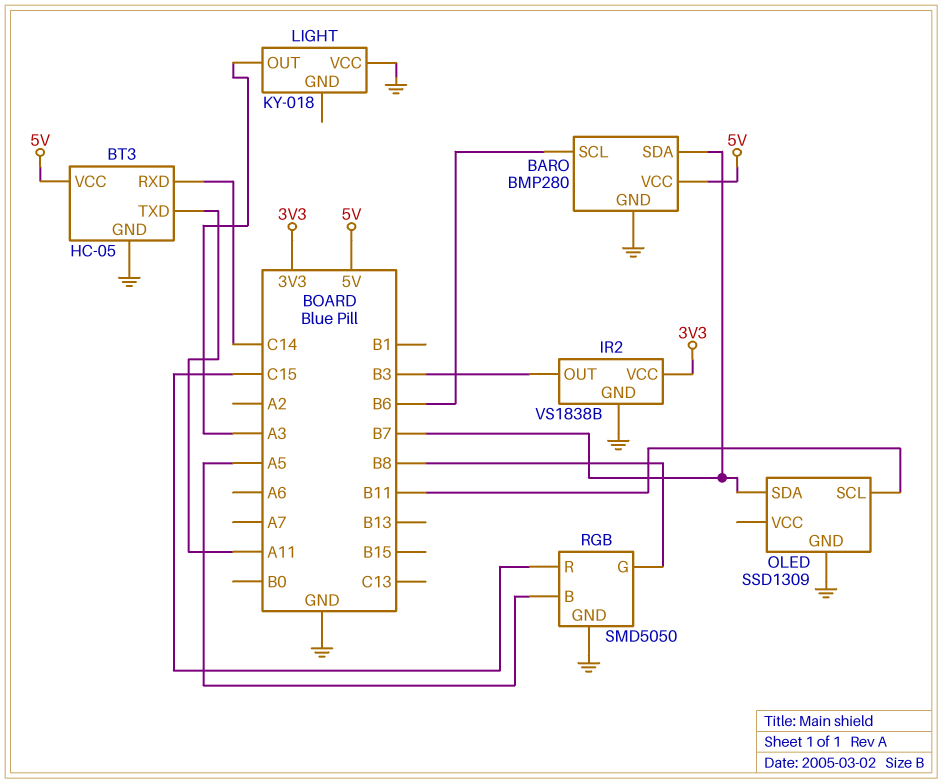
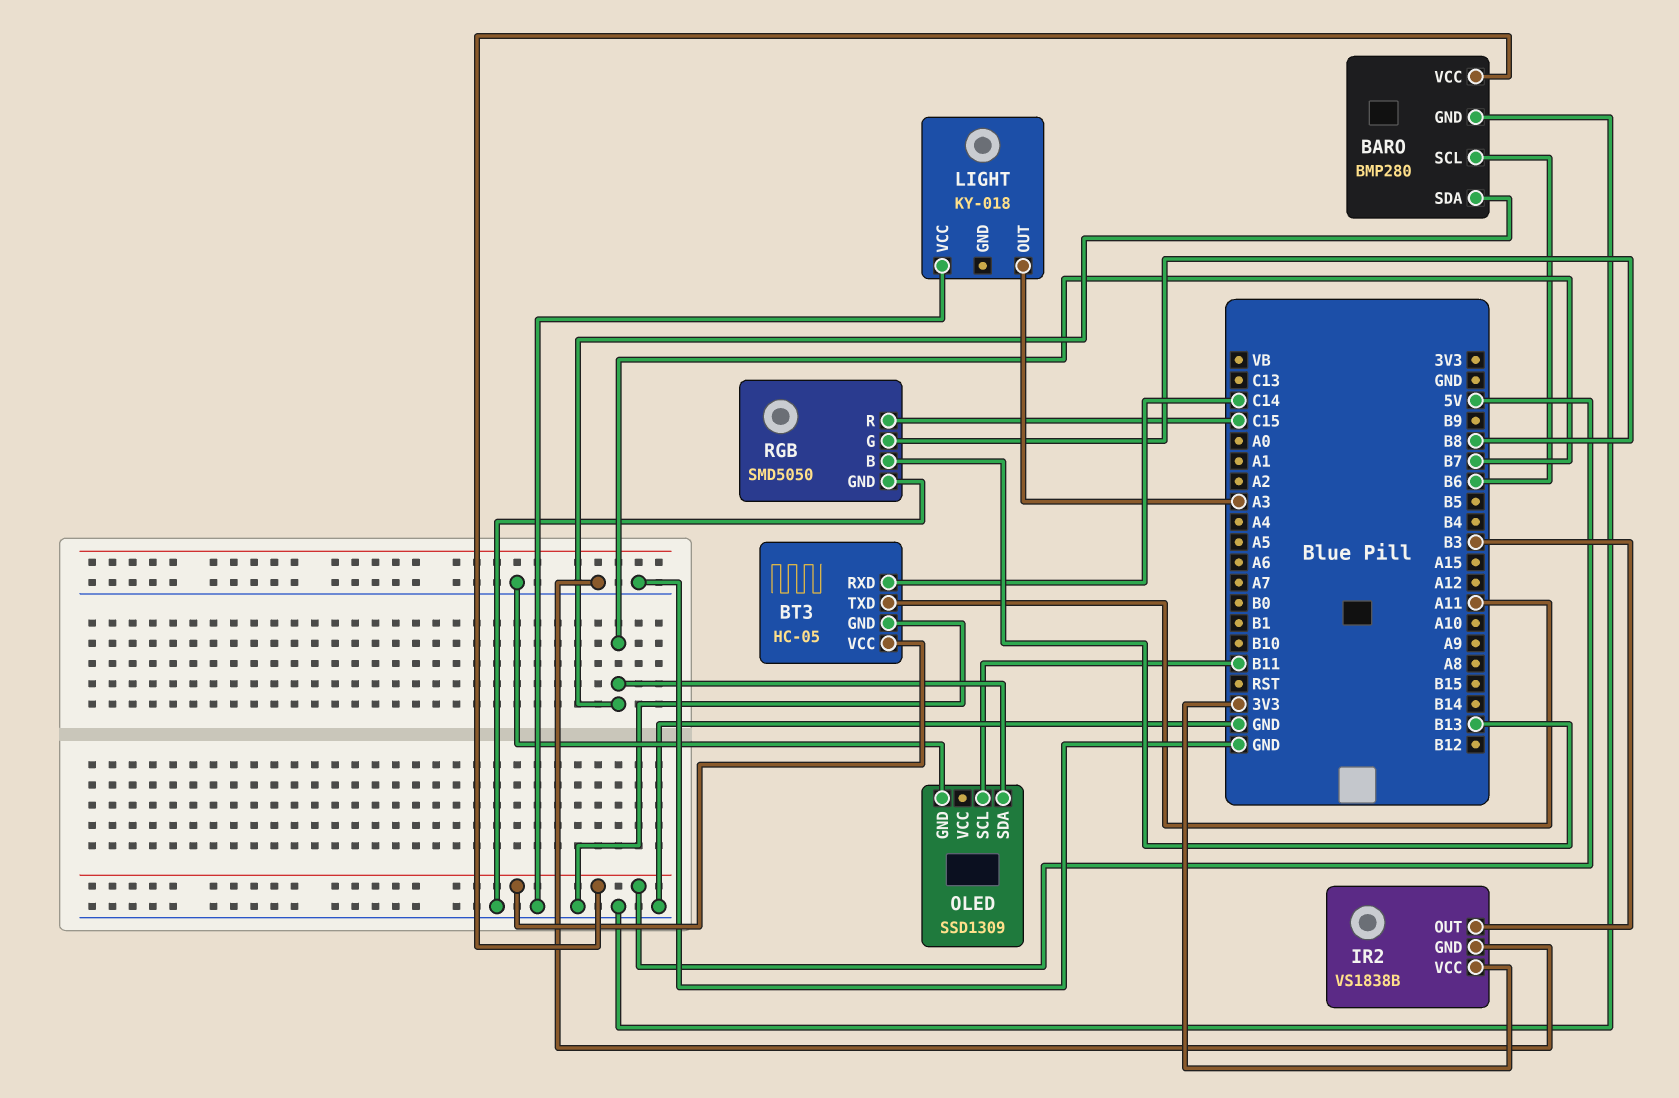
RGB pin B: A5 -> B13

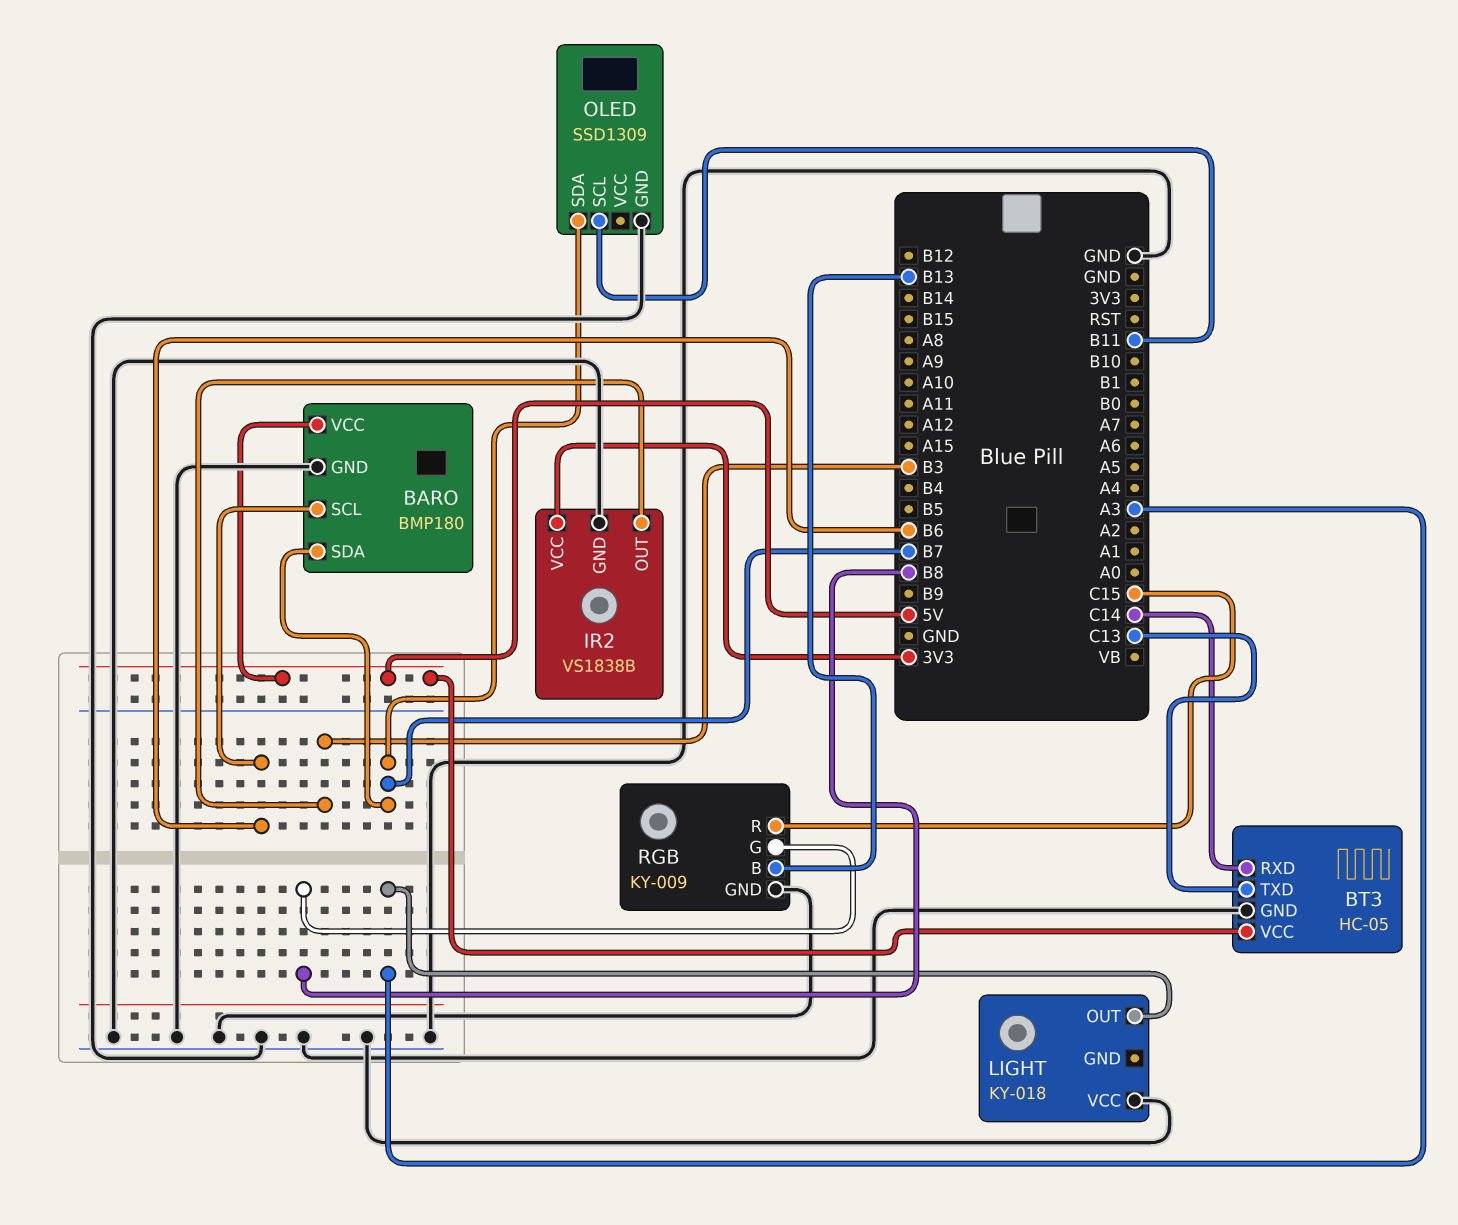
BARO: BMP280 -> BMP180
BT3 pin TXD: A11 -> C13
RGB: SMD5050 -> KY-009

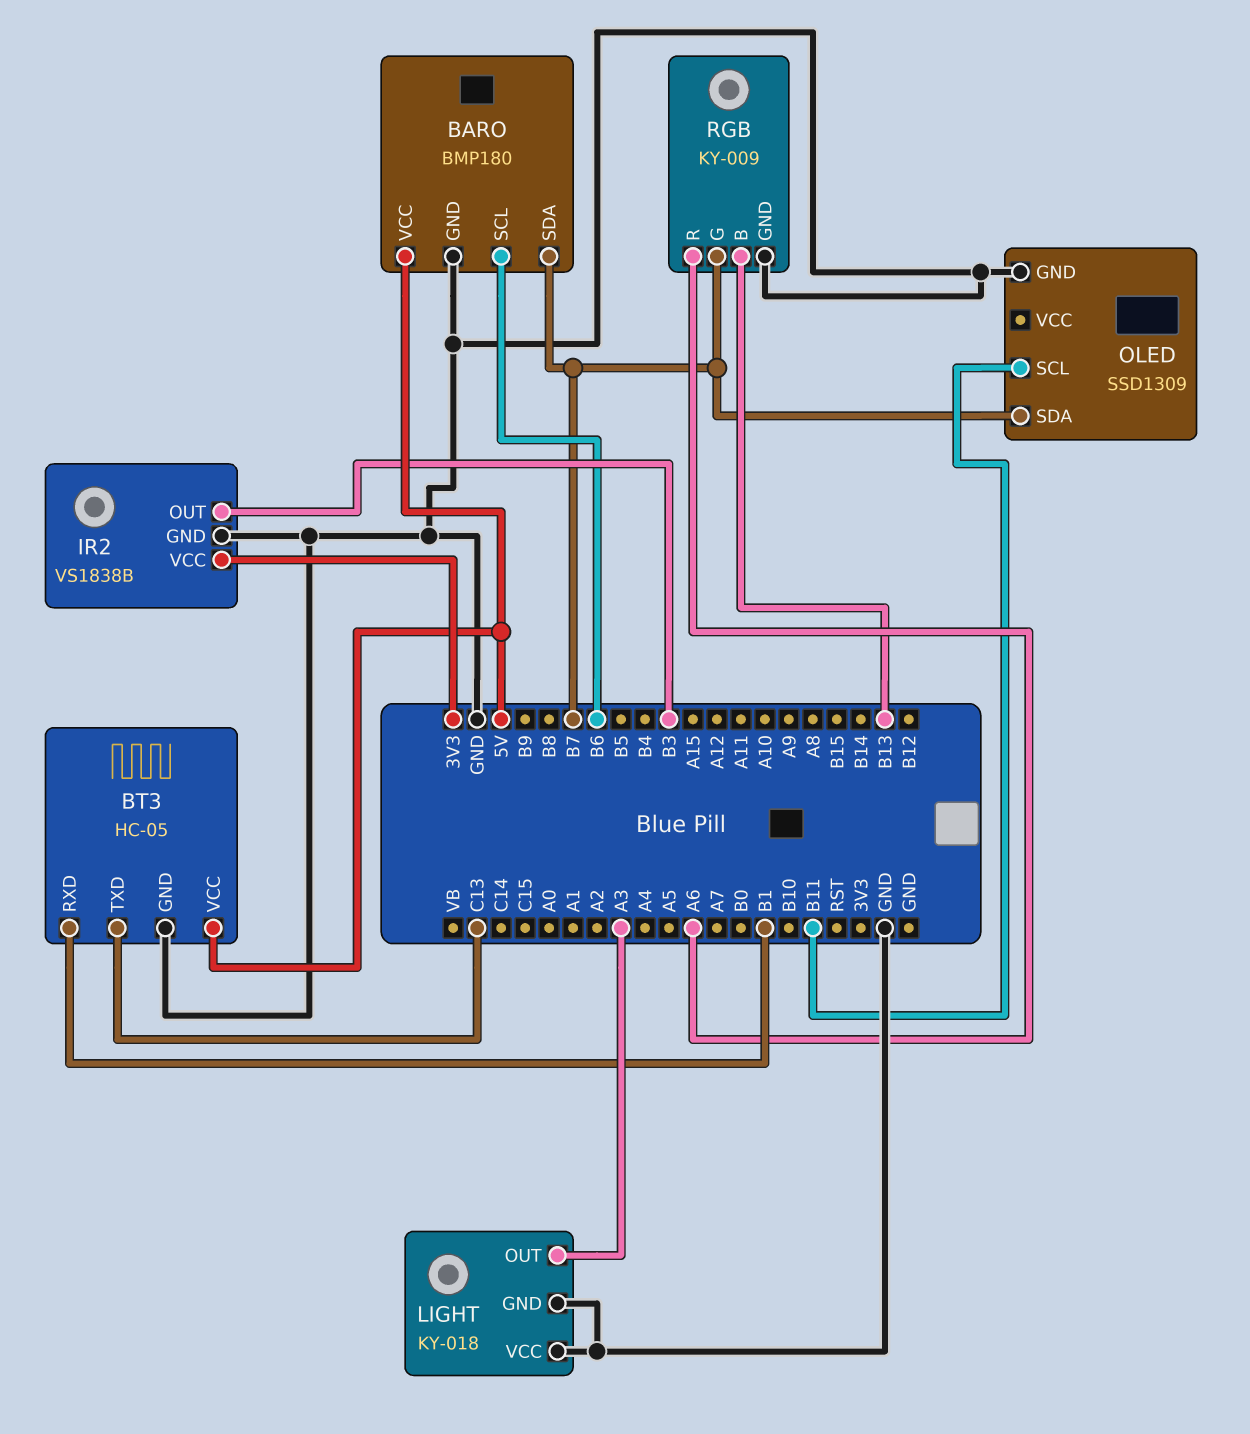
BT3 pin RXD: C14 -> B1
LIGHT pin GND: none -> GND
RGB pin G: B8 -> B7
RGB pin R: C15 -> A6

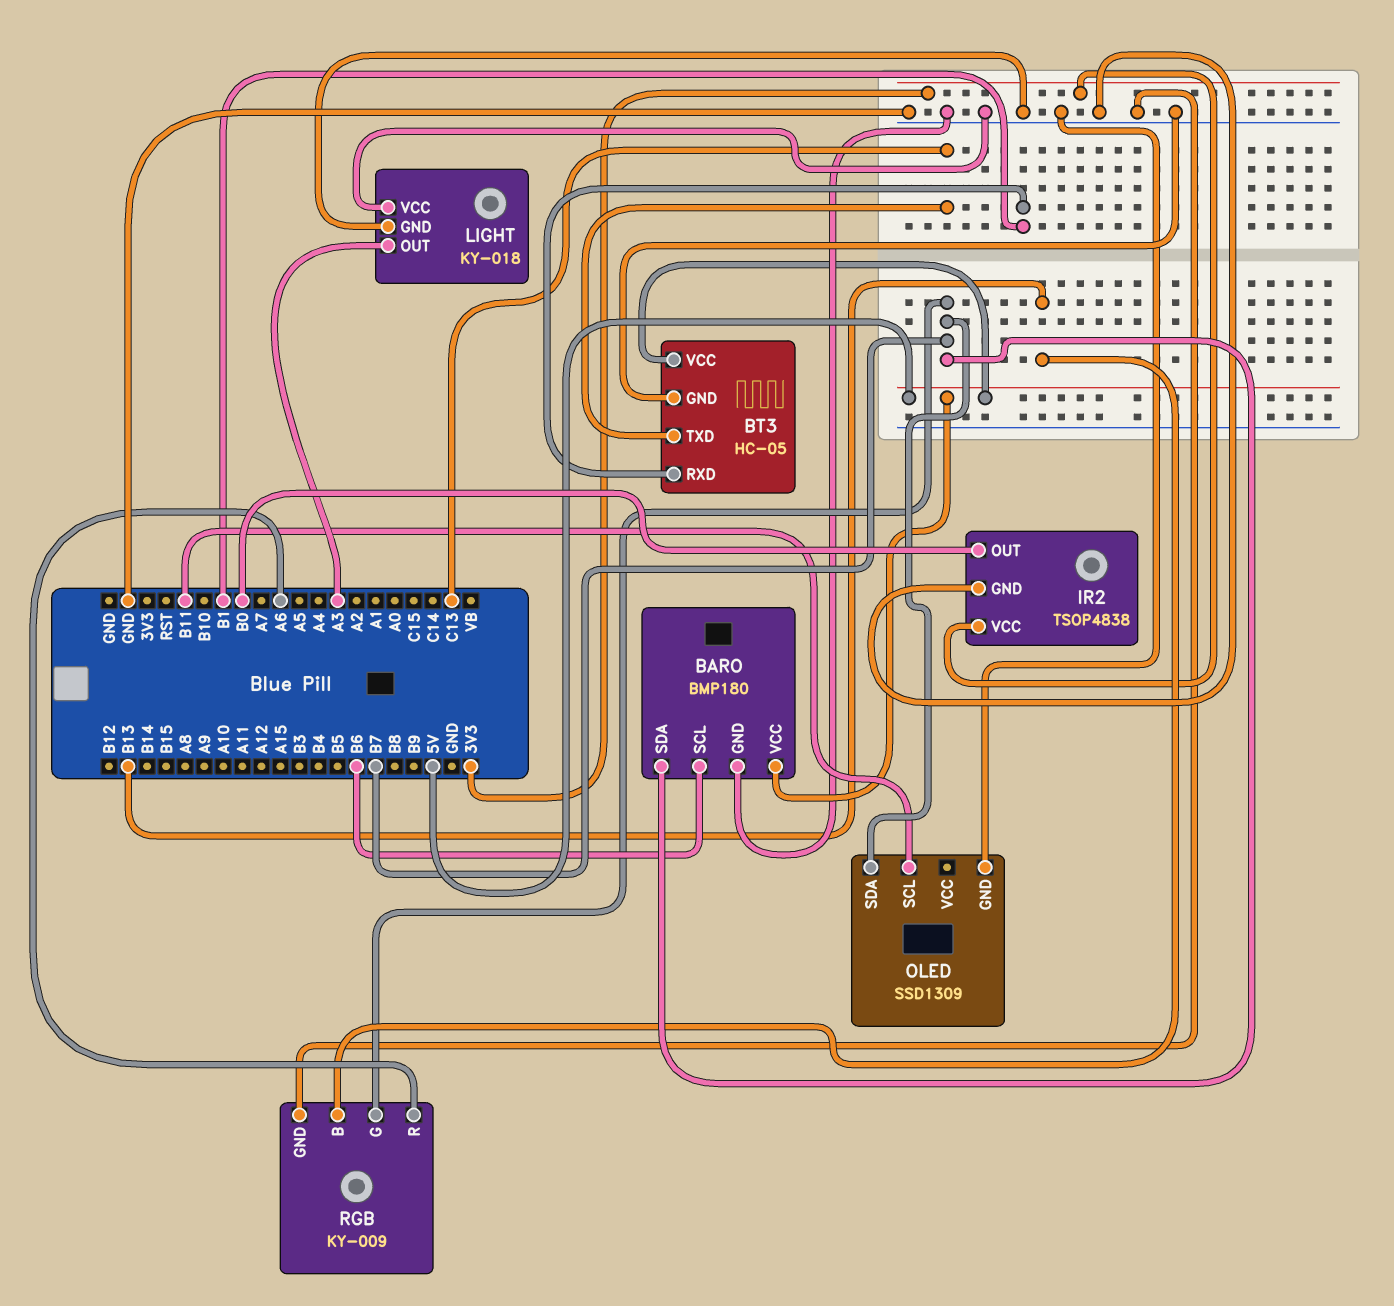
IR2: VS1838B -> TSOP4838
IR2 pin OUT: B3 -> B0

